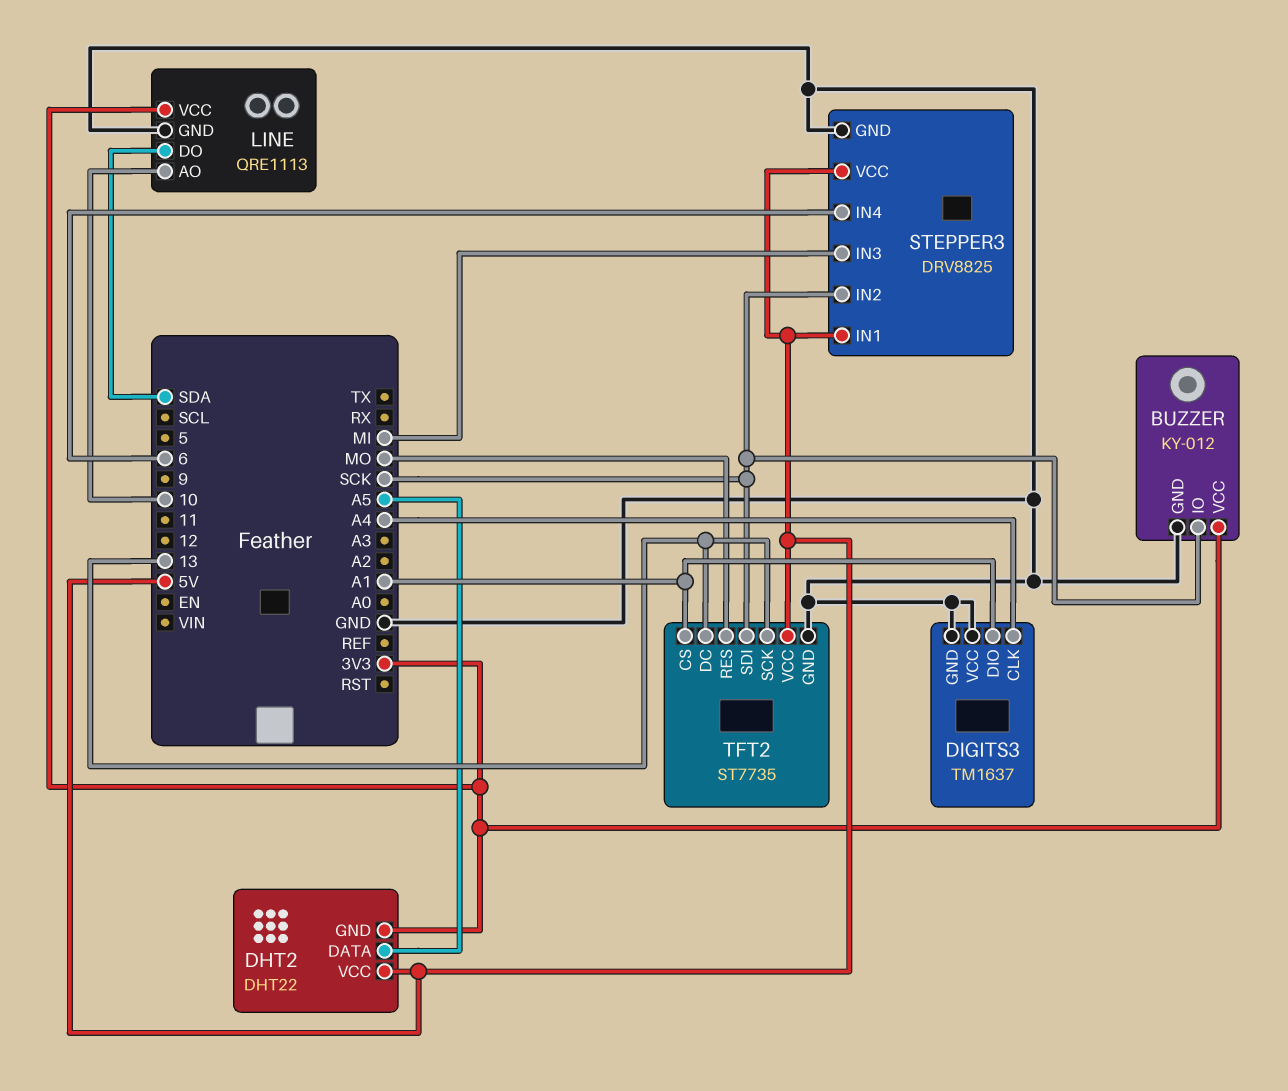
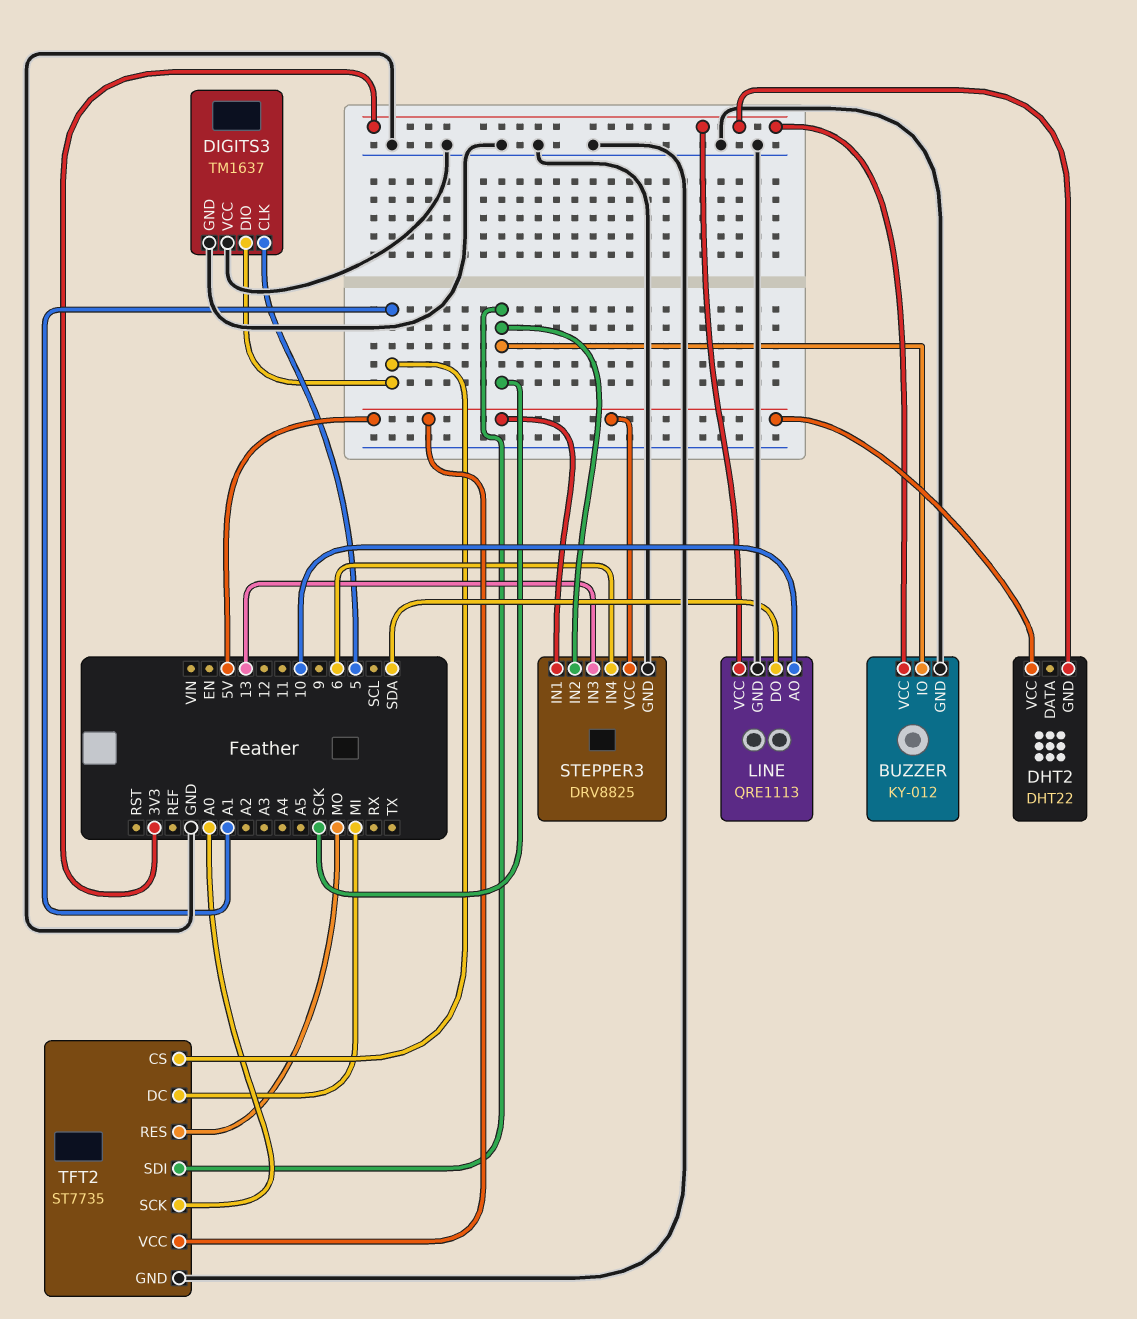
DHT2 pin DATA: A5 -> none
DIGITS3 pin CLK: A4 -> 5
STEPPER3 pin IN3: MI -> 13
TFT2 pin DC: 13 -> MI
TFT2 pin SCK: 13 -> A0

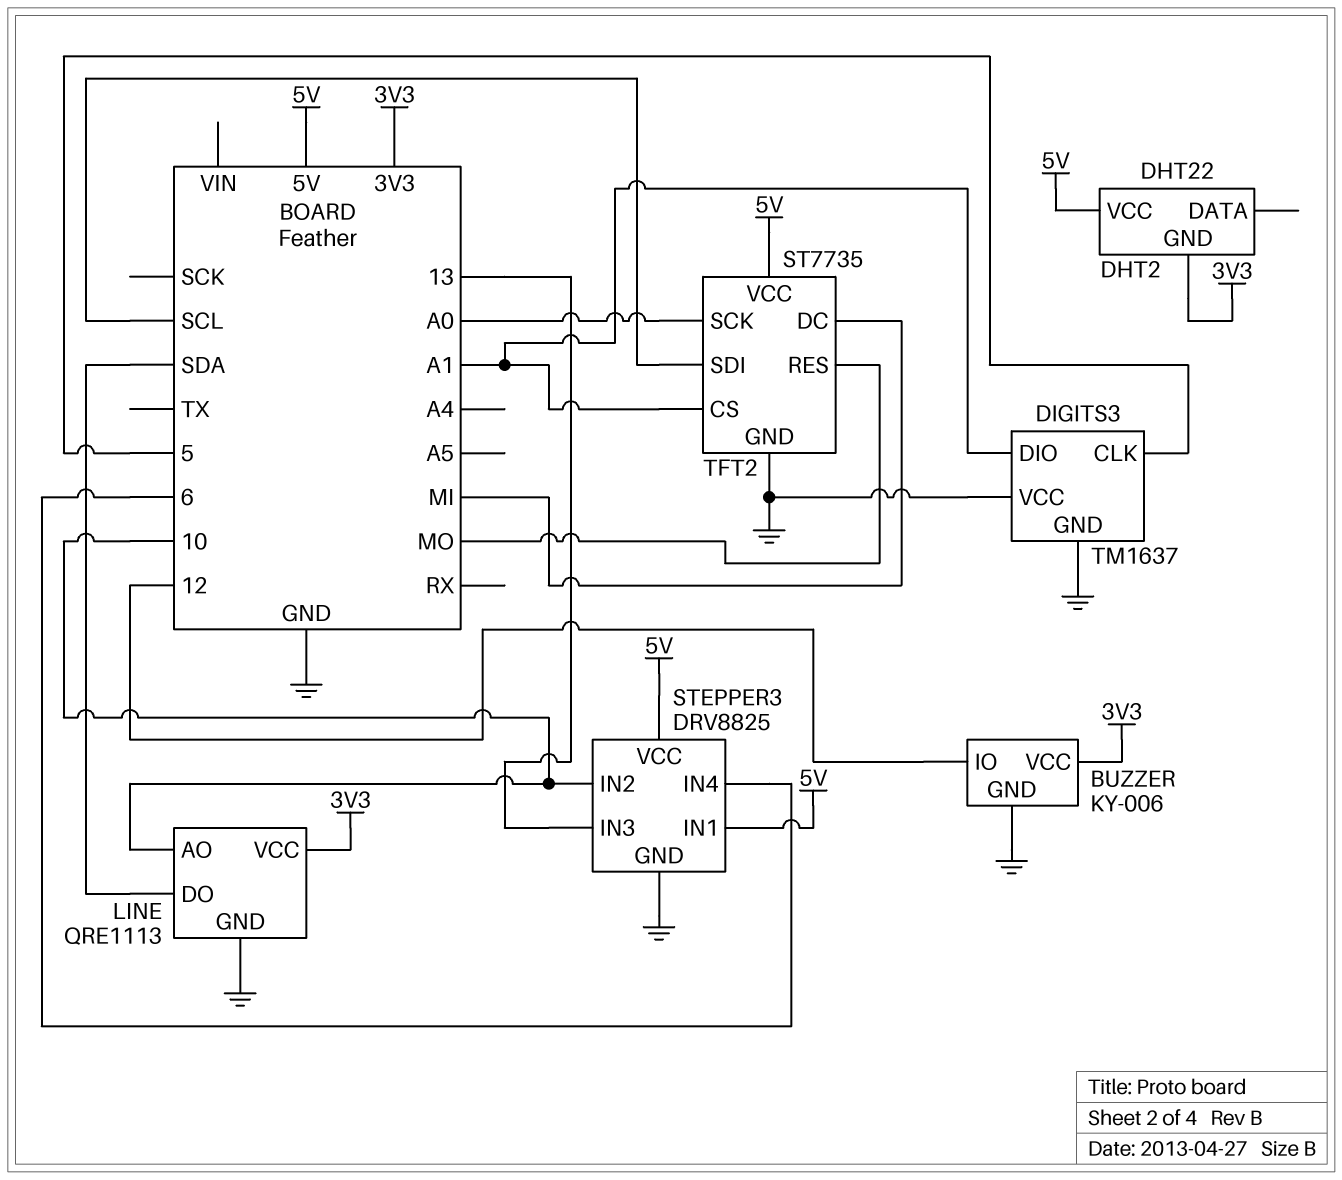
BUZZER: KY-012 -> KY-006
BUZZER pin IO: SCK -> 12
STEPPER3 pin IN2: SCK -> 10
TFT2 pin SDI: SCK -> SCL

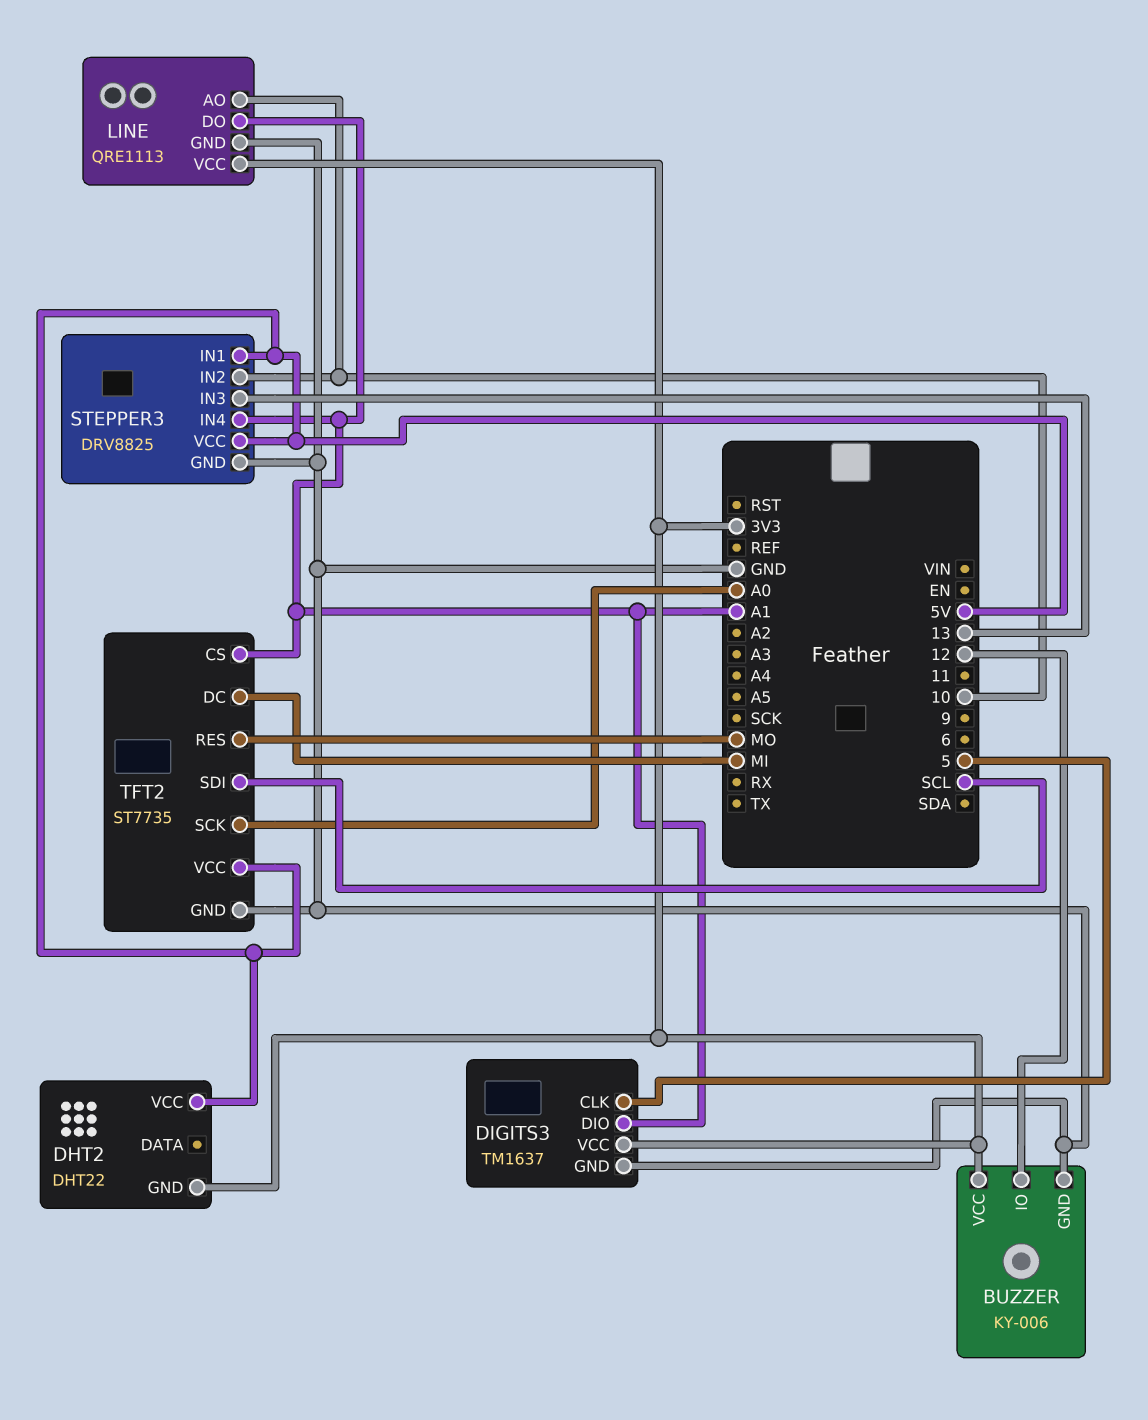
DIGITS3 pin VCC: GND -> 3V3
LINE pin DO: SDA -> A1
STEPPER3 pin IN4: 6 -> A1

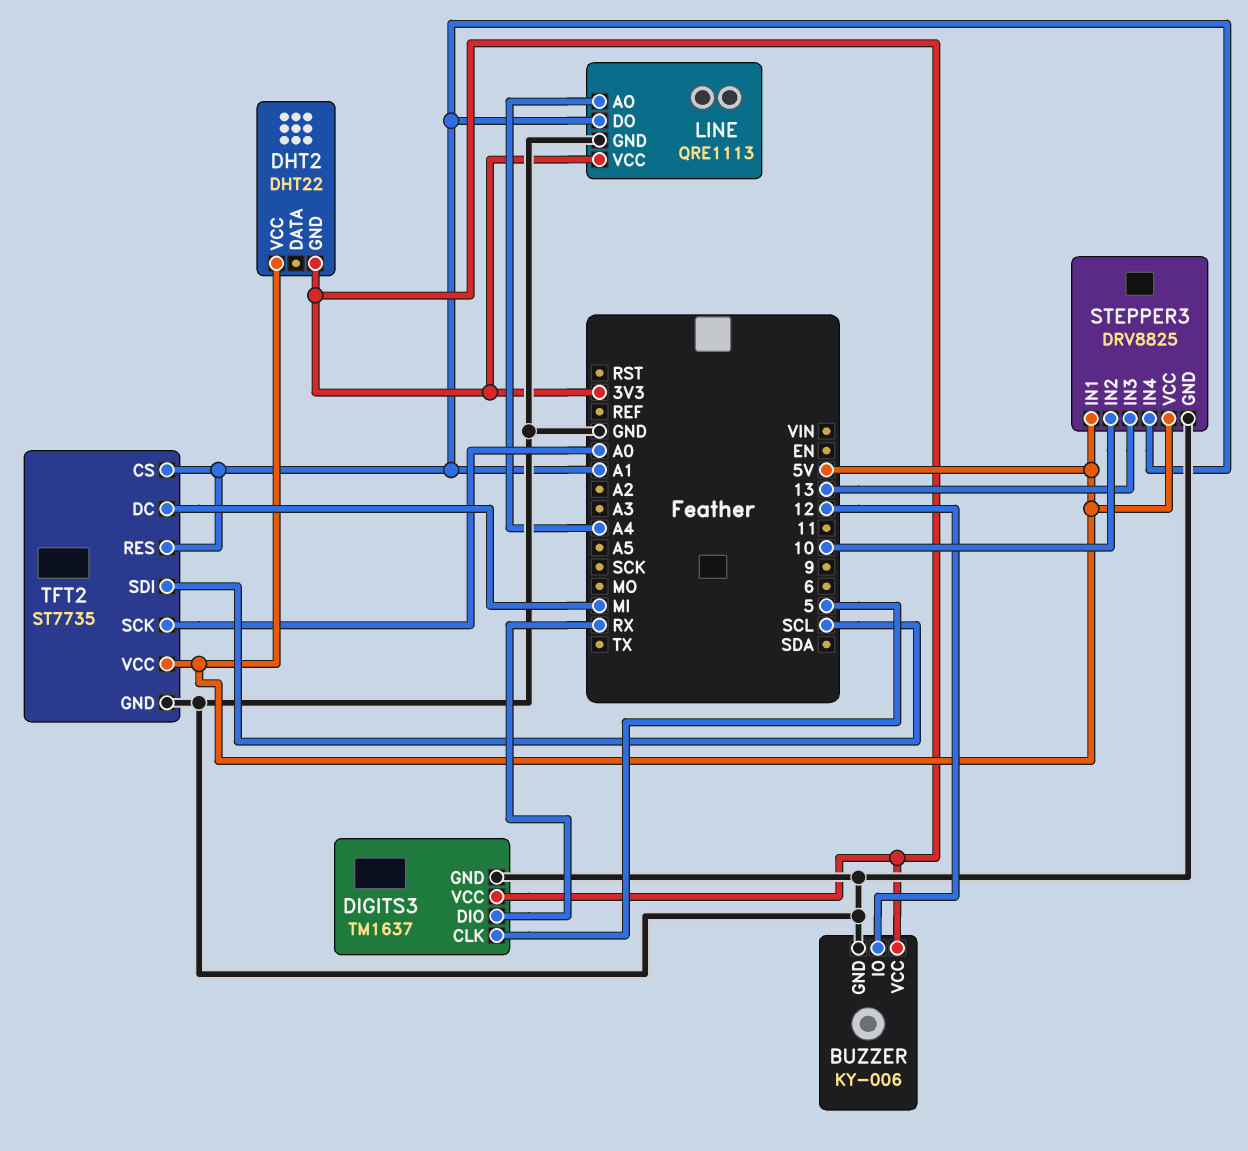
DIGITS3 pin DIO: A1 -> RX
LINE pin AO: 10 -> A4
TFT2 pin RES: MO -> A1

